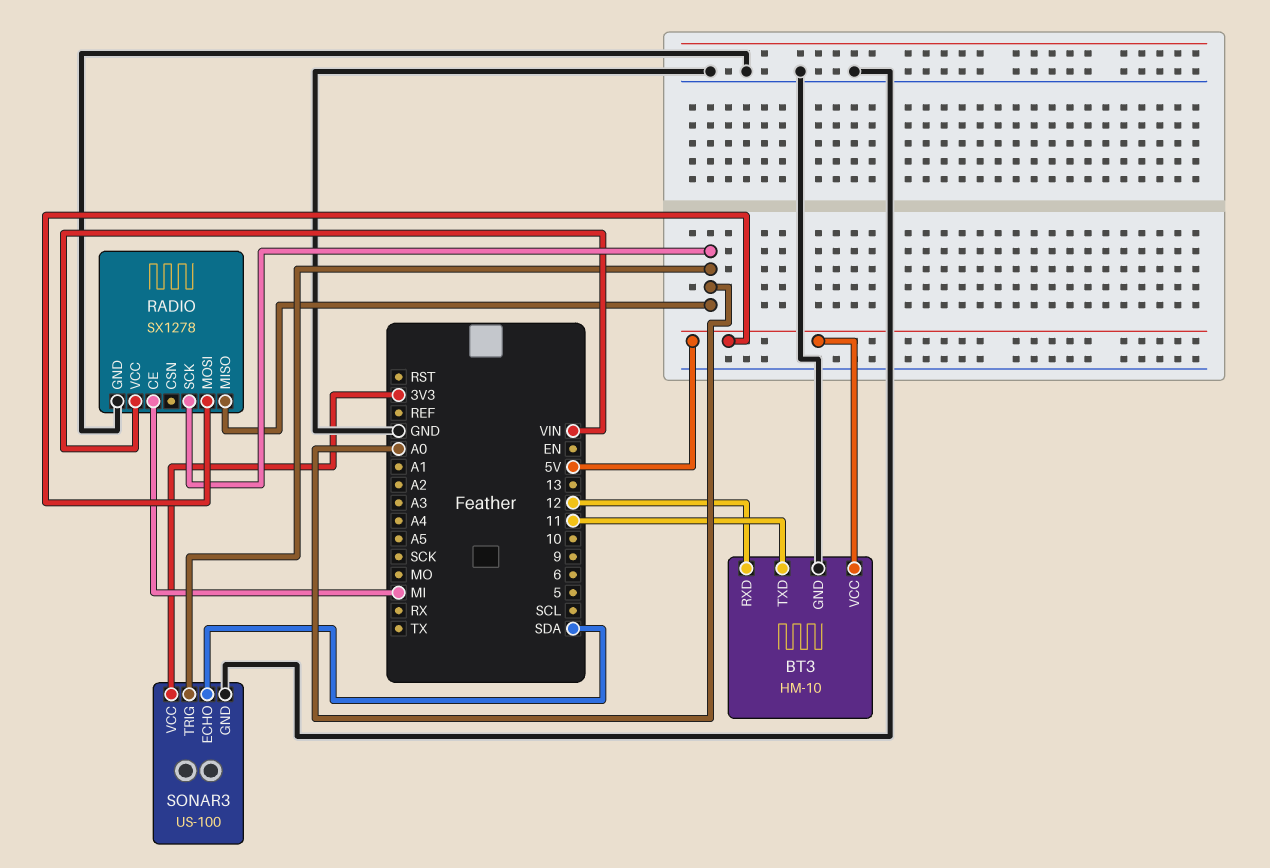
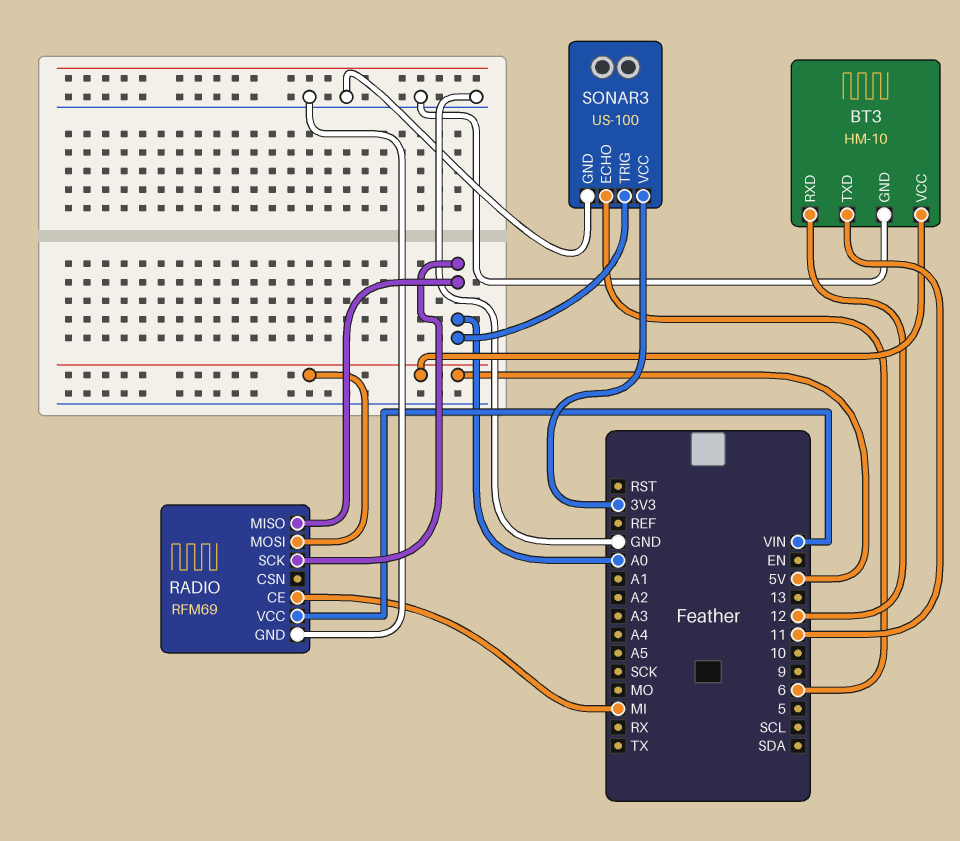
RADIO: SX1278 -> RFM69
SONAR3 pin ECHO: SDA -> 6

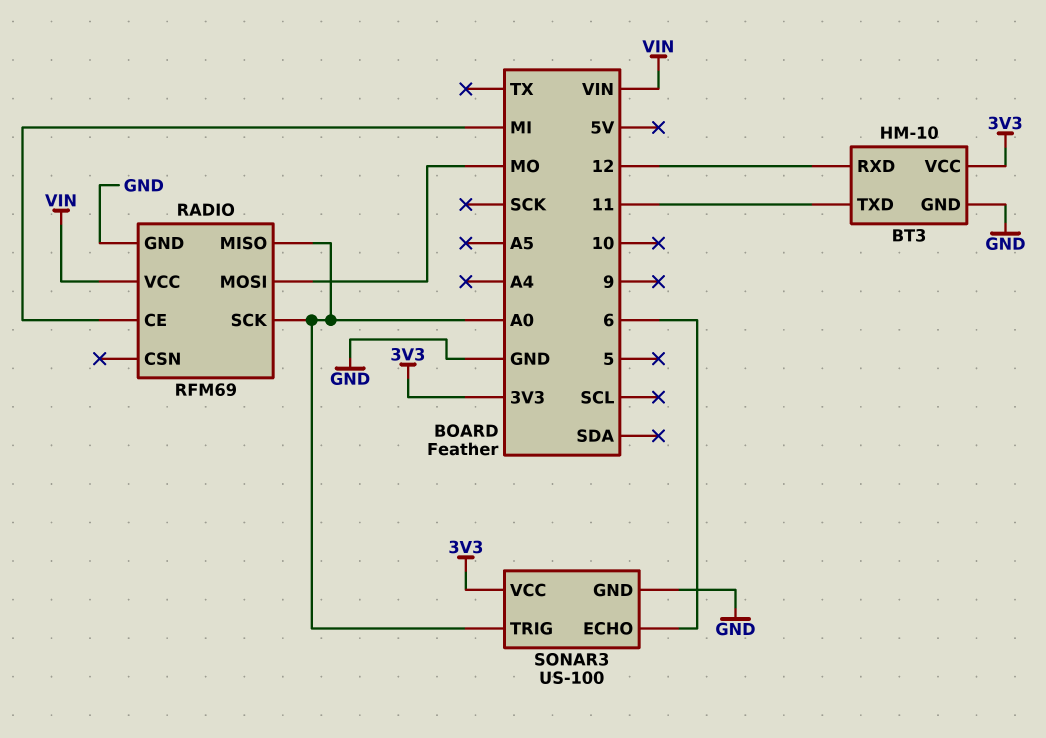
BT3 pin VCC: 5V -> 3V3
RADIO pin MOSI: 5V -> MO

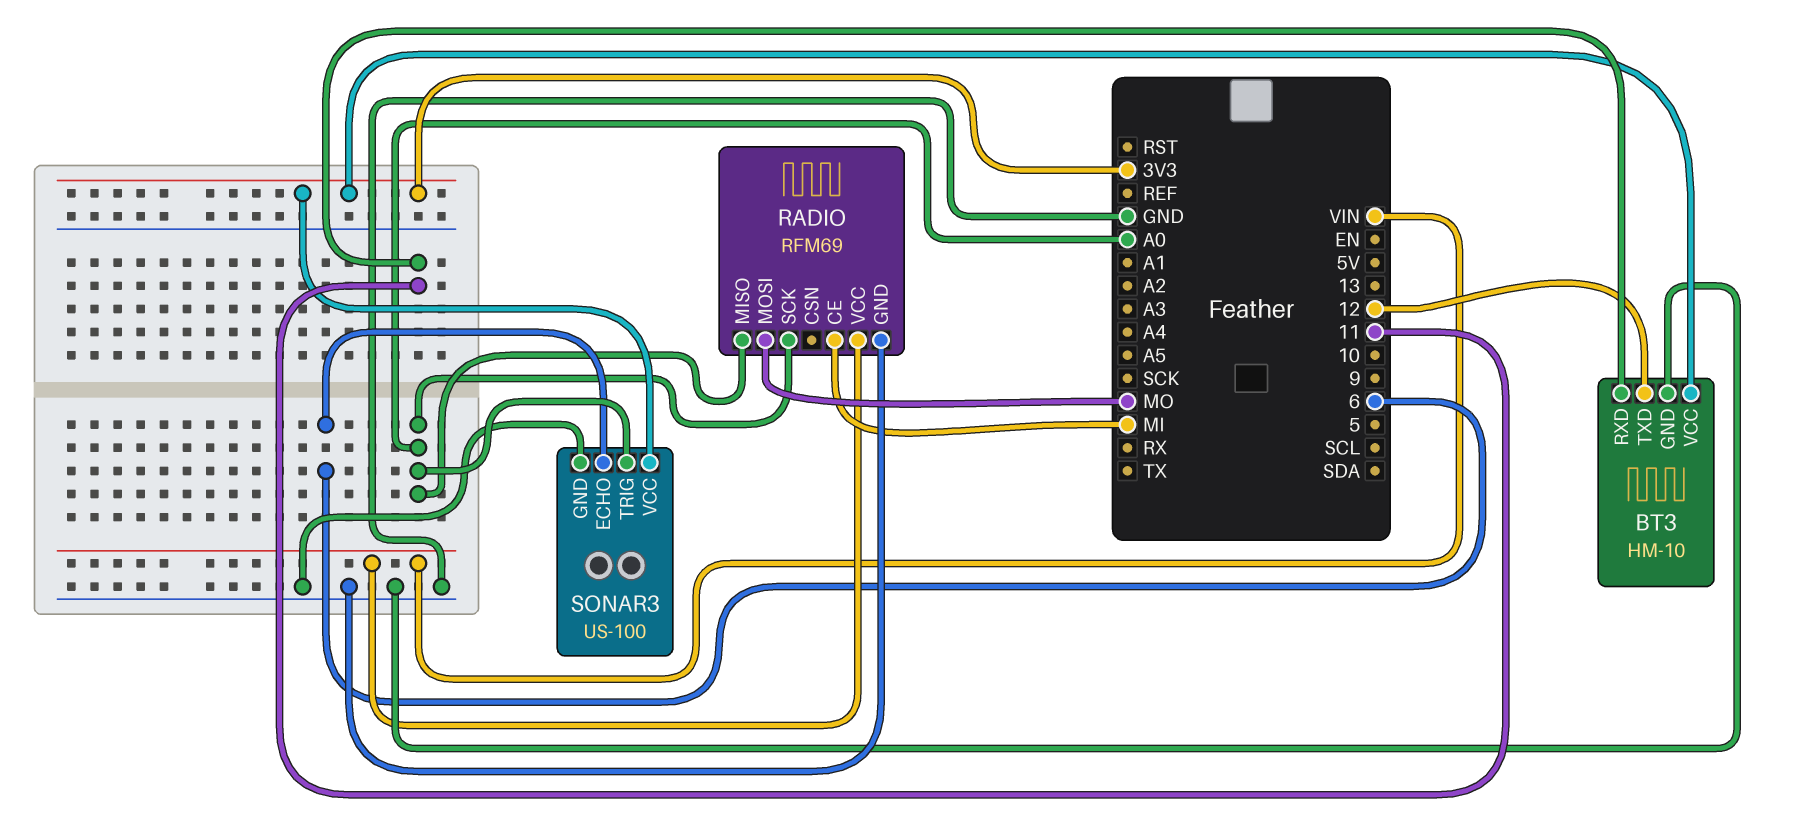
BT3 pin RXD: 12 -> 11
BT3 pin TXD: 11 -> 12

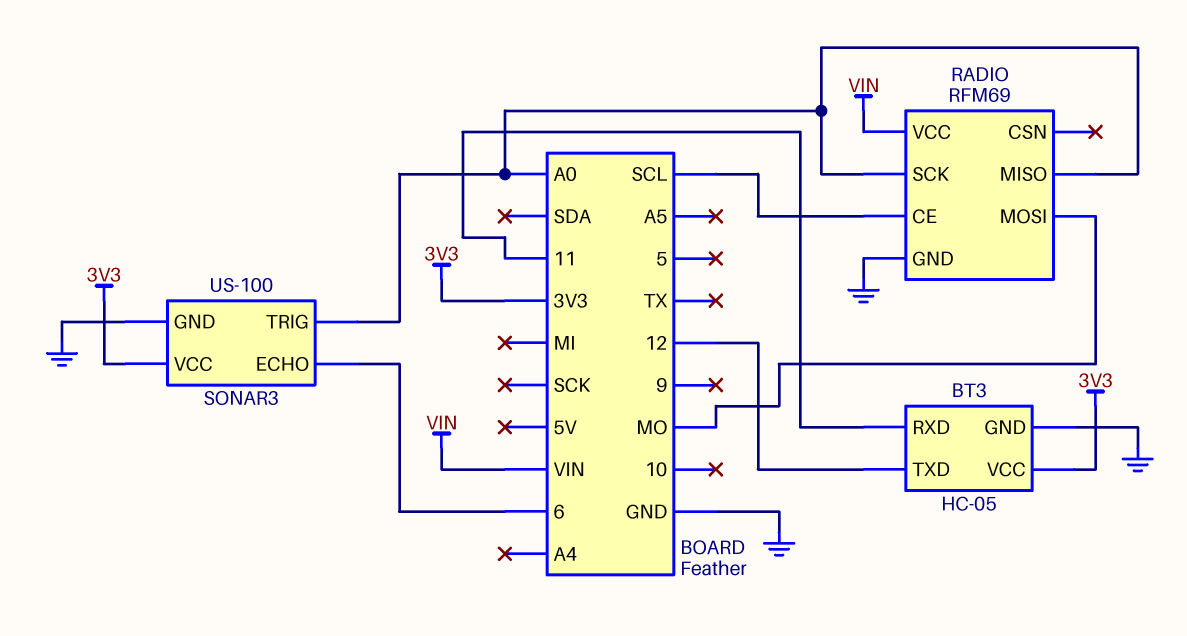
BT3: HM-10 -> HC-05
RADIO pin CE: MI -> SCL

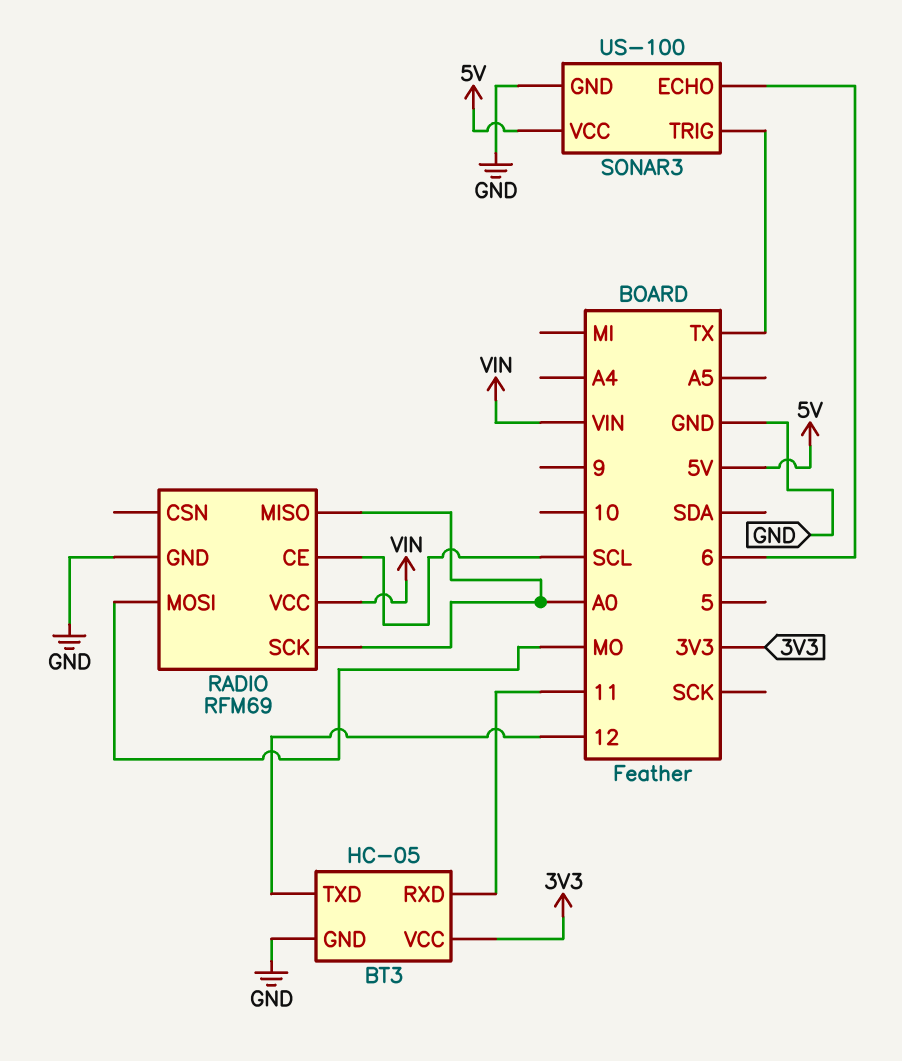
SONAR3 pin TRIG: A0 -> TX
SONAR3 pin VCC: 3V3 -> 5V

